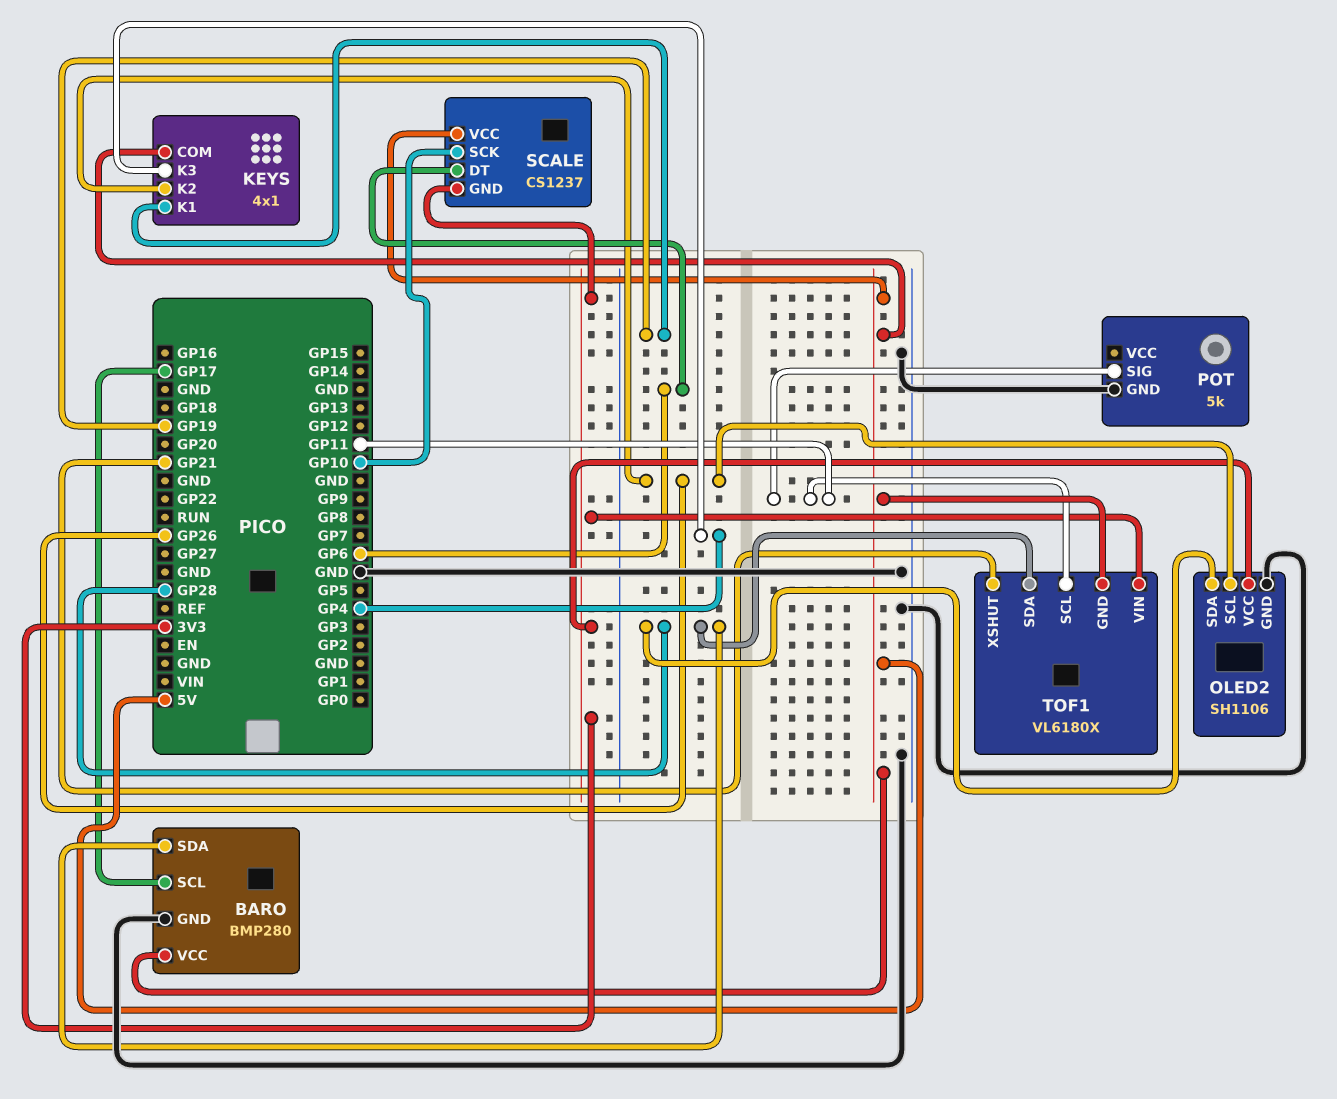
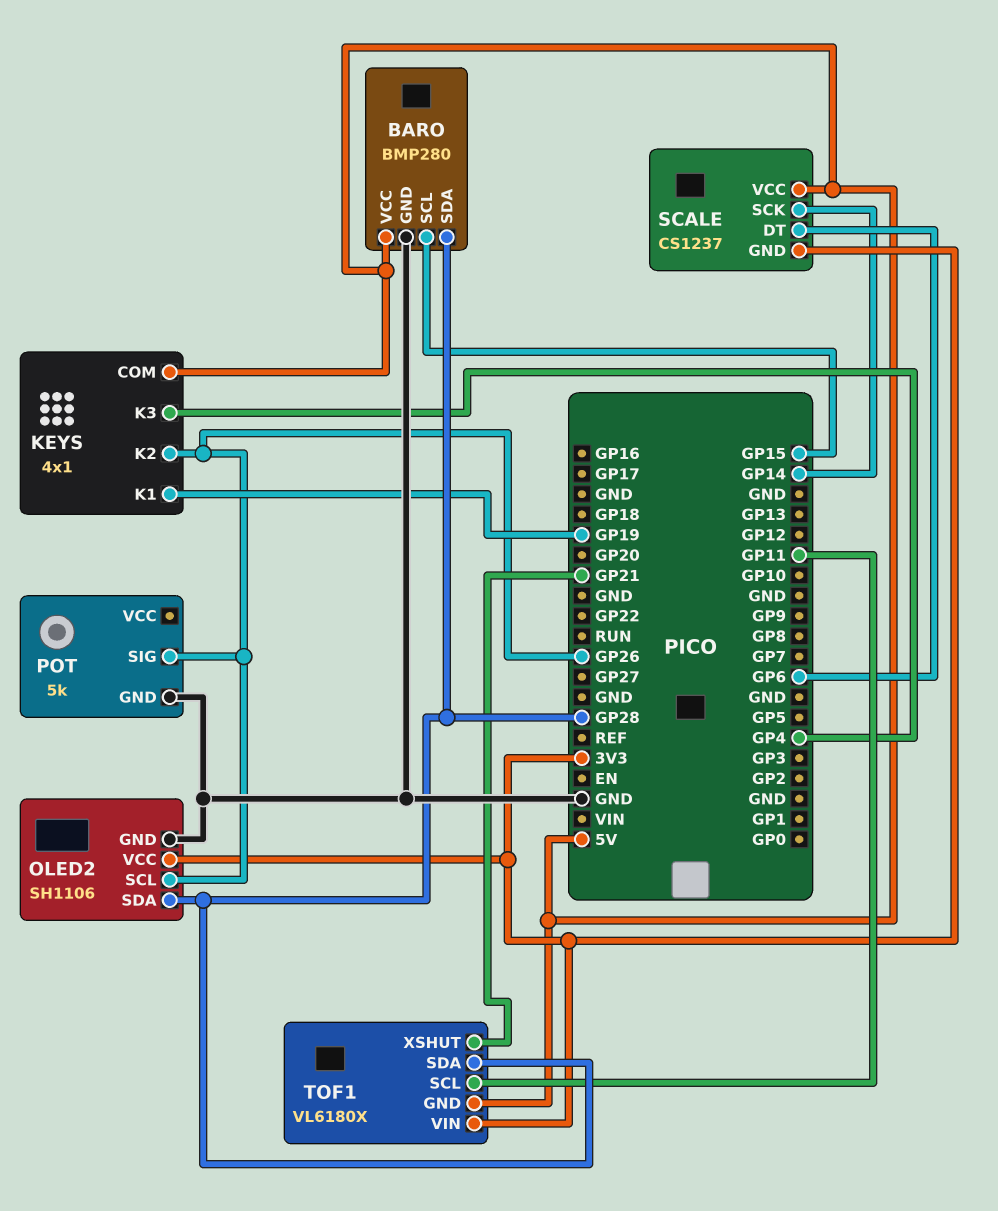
BARO pin SCL: GP17 -> GP15
POT pin SIG: GP11 -> GP26
SCALE pin SCK: GP10 -> GP14

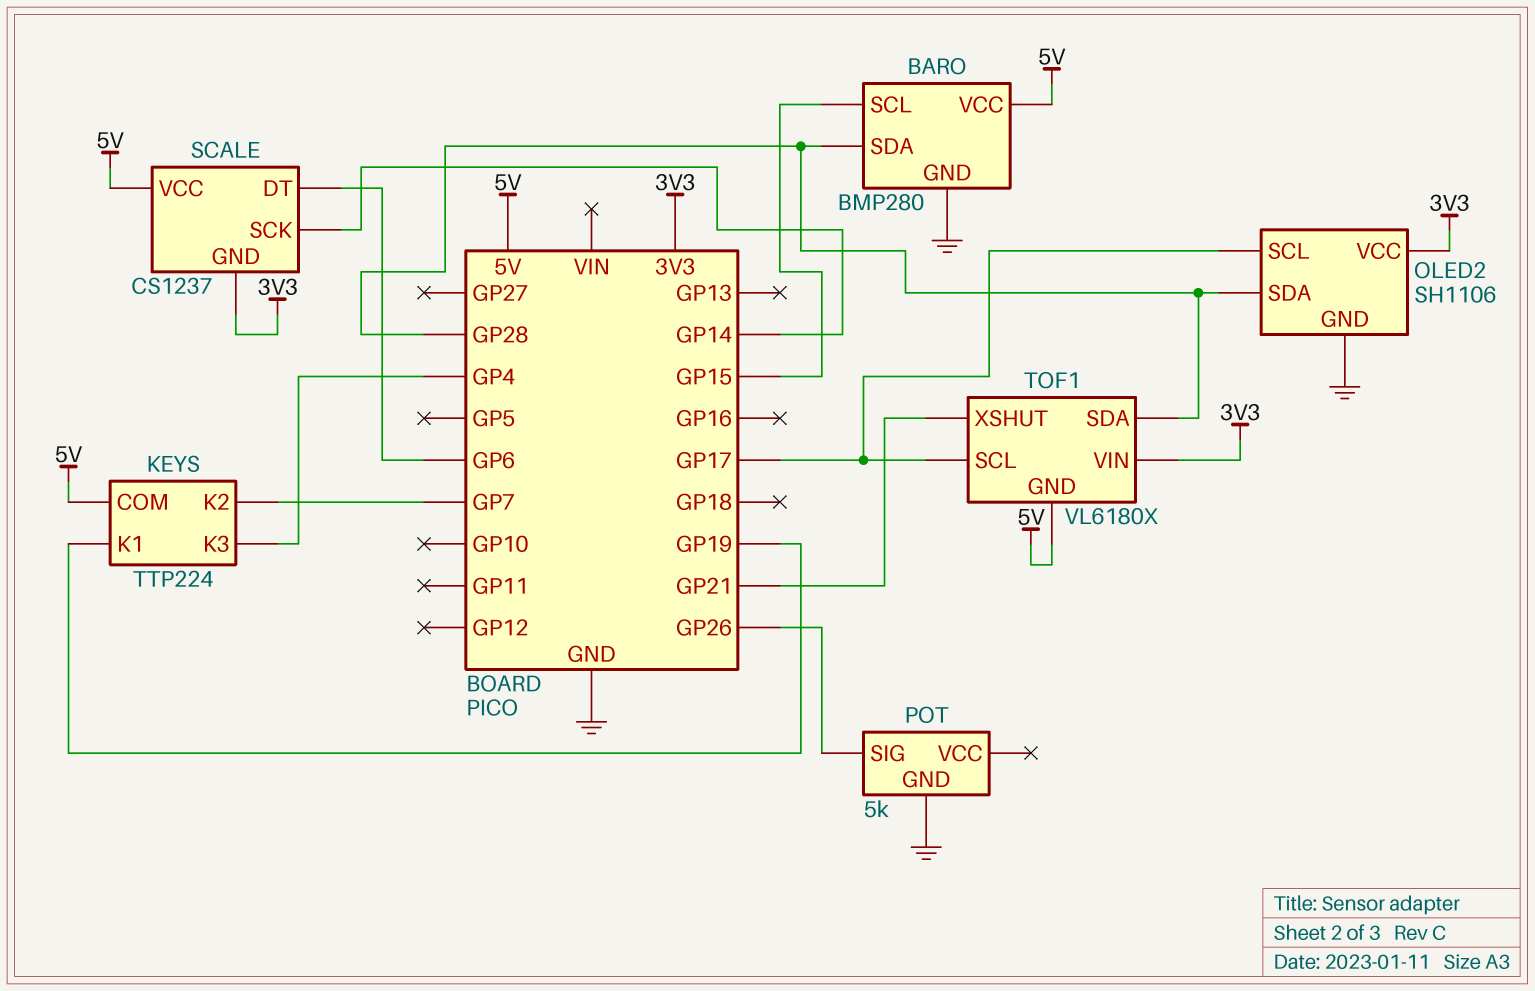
KEYS: 4x1 -> TTP224
KEYS pin K2: GP26 -> GP7
OLED2 pin SCL: GP26 -> GP17
TOF1 pin SCL: GP11 -> GP17

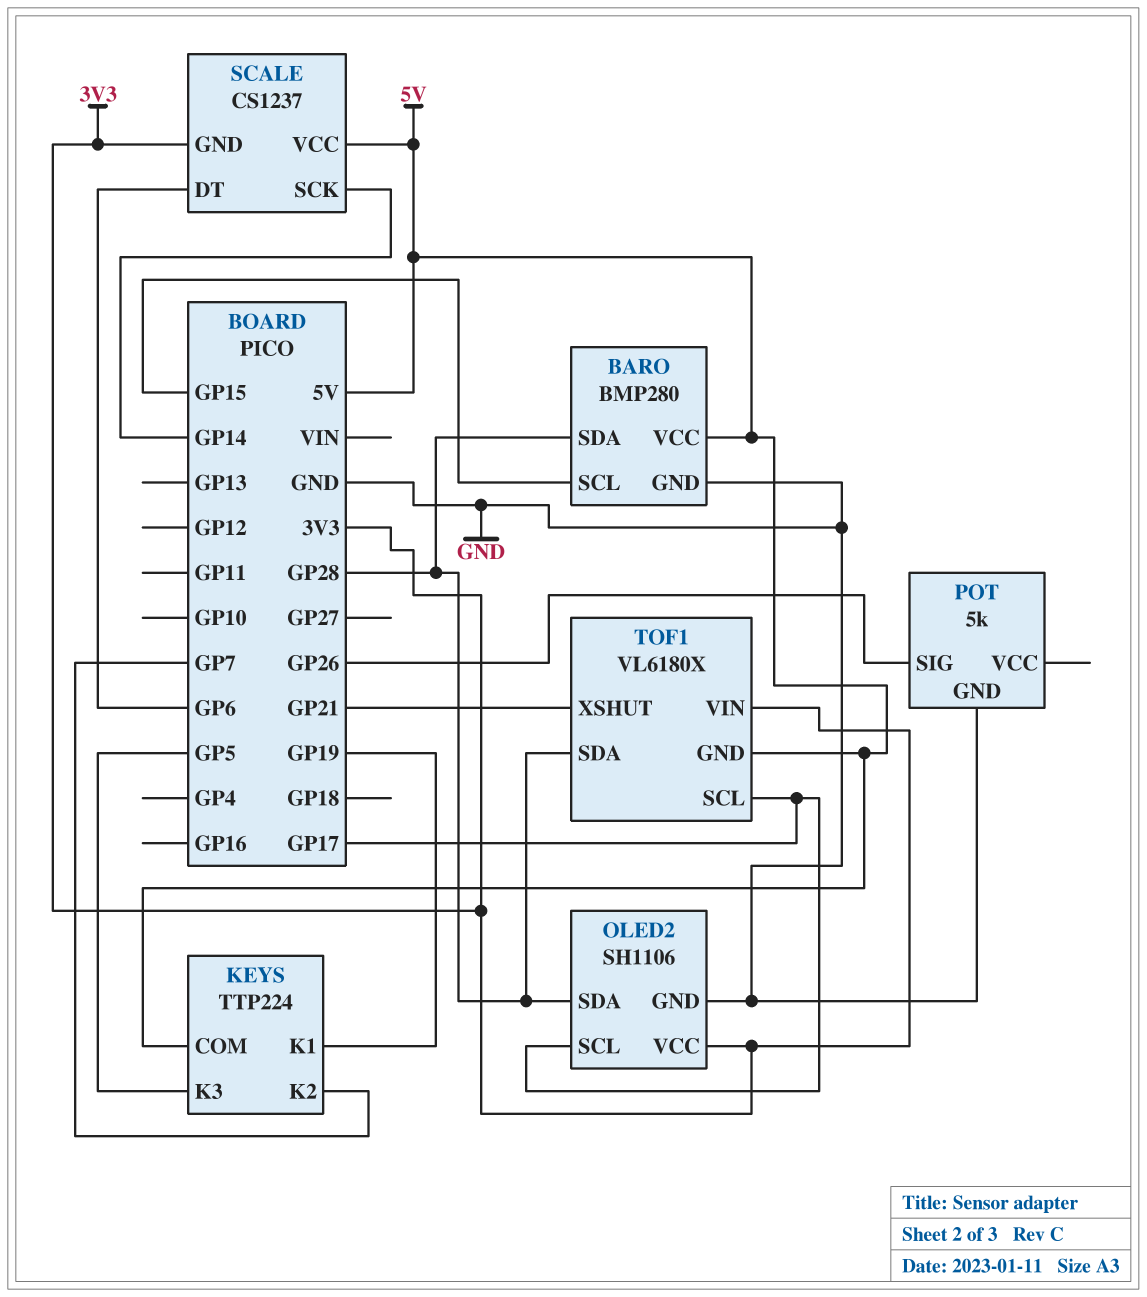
KEYS pin K3: GP4 -> GP5

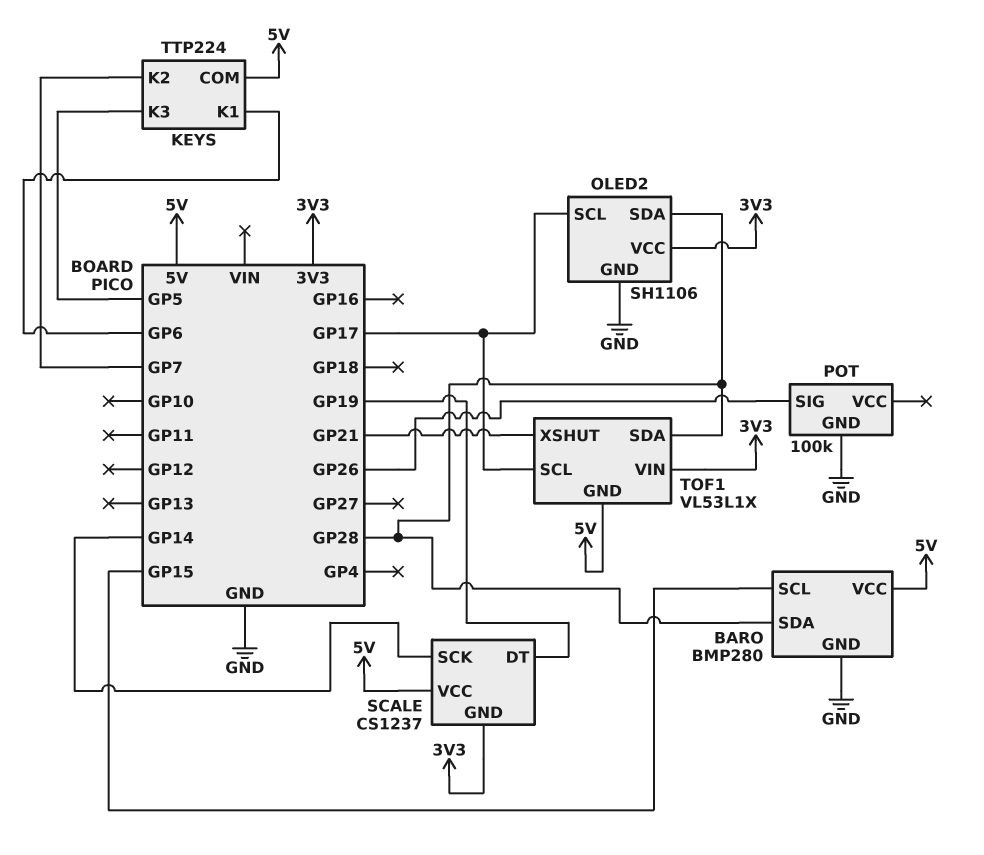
KEYS pin K1: GP19 -> GP6
POT: 5k -> 100k
SCALE pin DT: GP6 -> GP19
TOF1: VL6180X -> VL53L1X

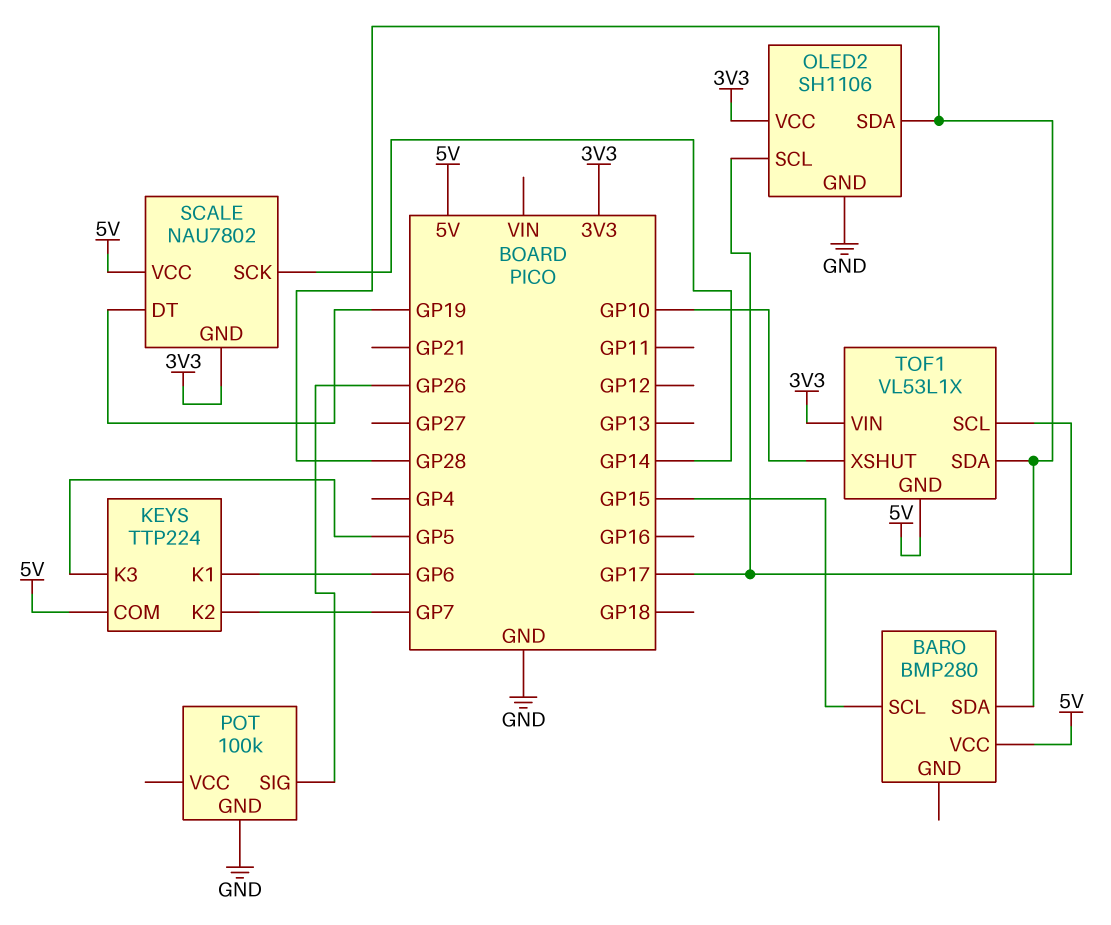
BARO pin GND: GND -> none
SCALE: CS1237 -> NAU7802
TOF1 pin XSHUT: GP21 -> GP10

